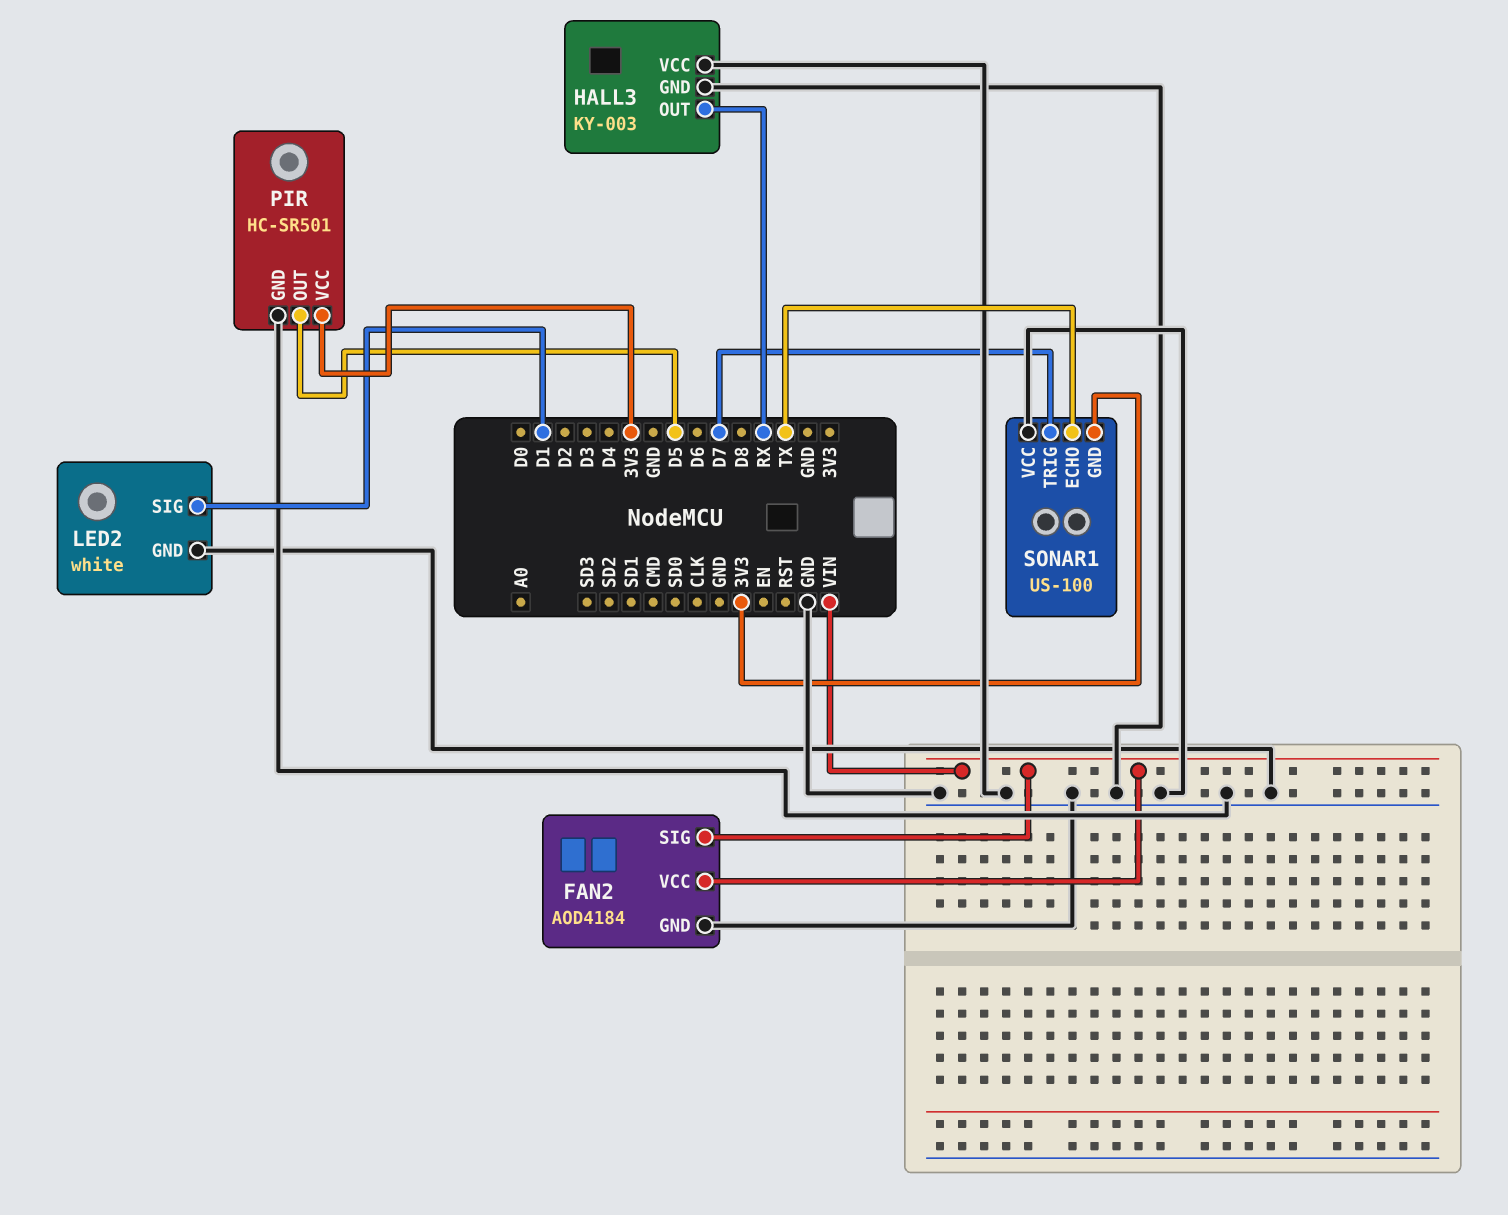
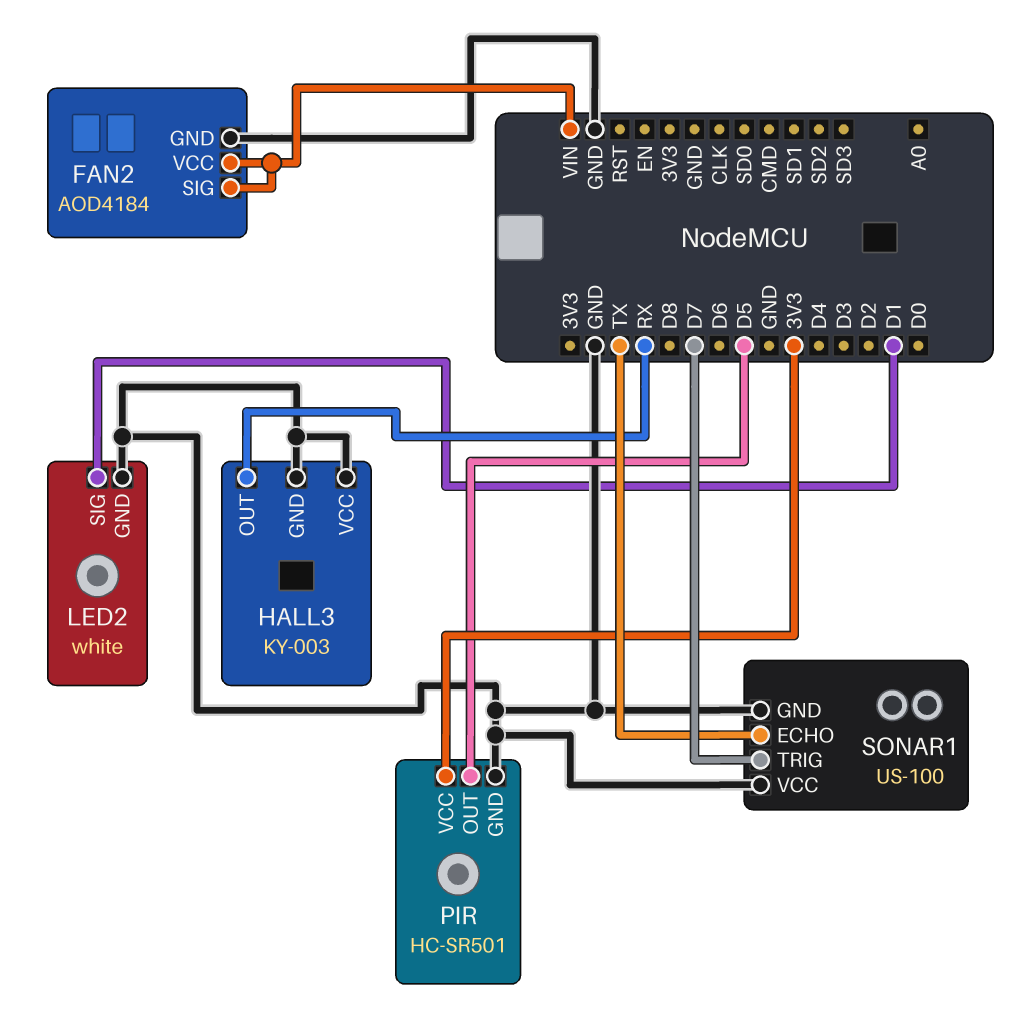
SONAR1 pin GND: 3V3 -> GND

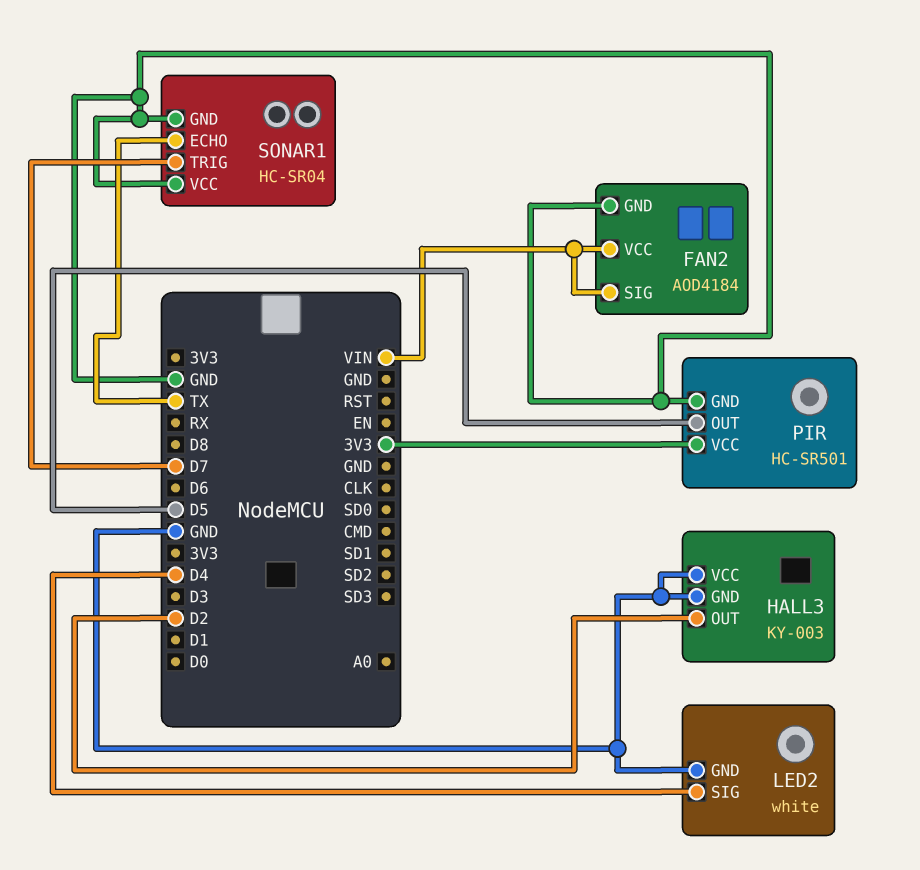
HALL3 pin OUT: RX -> D2
LED2 pin SIG: D1 -> D4
SONAR1: US-100 -> HC-SR04

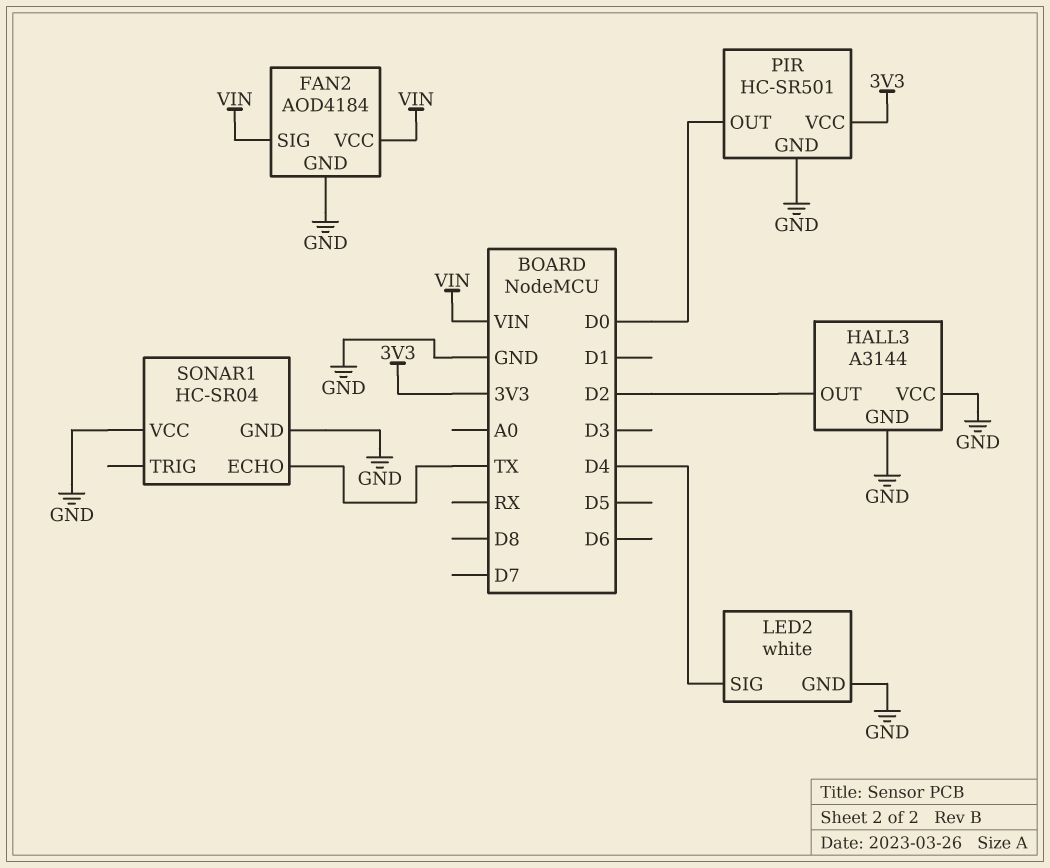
HALL3: KY-003 -> A3144
PIR pin OUT: D5 -> D0
SONAR1 pin TRIG: D7 -> none

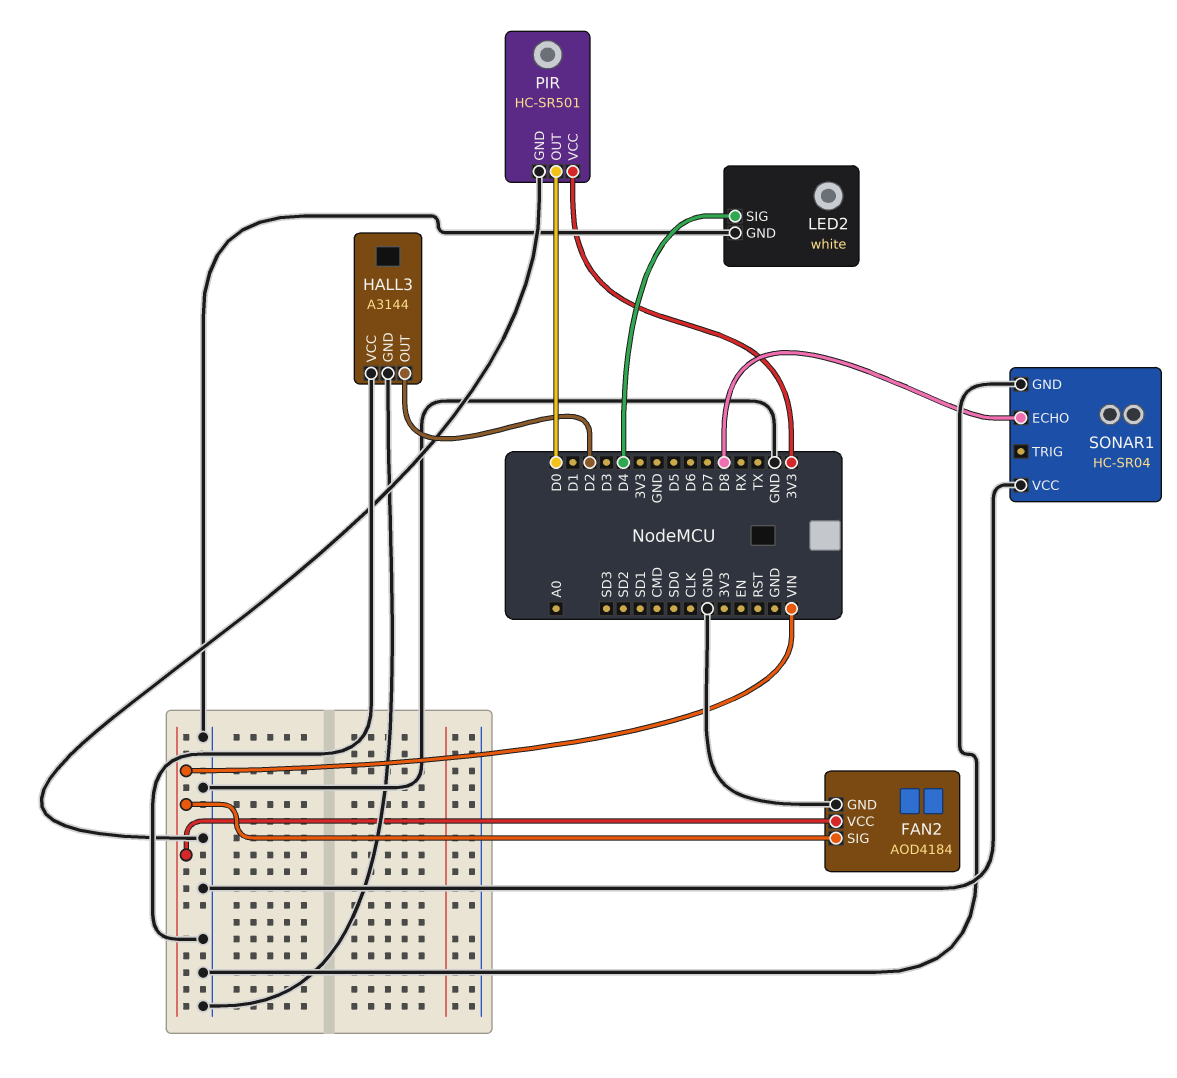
SONAR1 pin ECHO: TX -> D8

